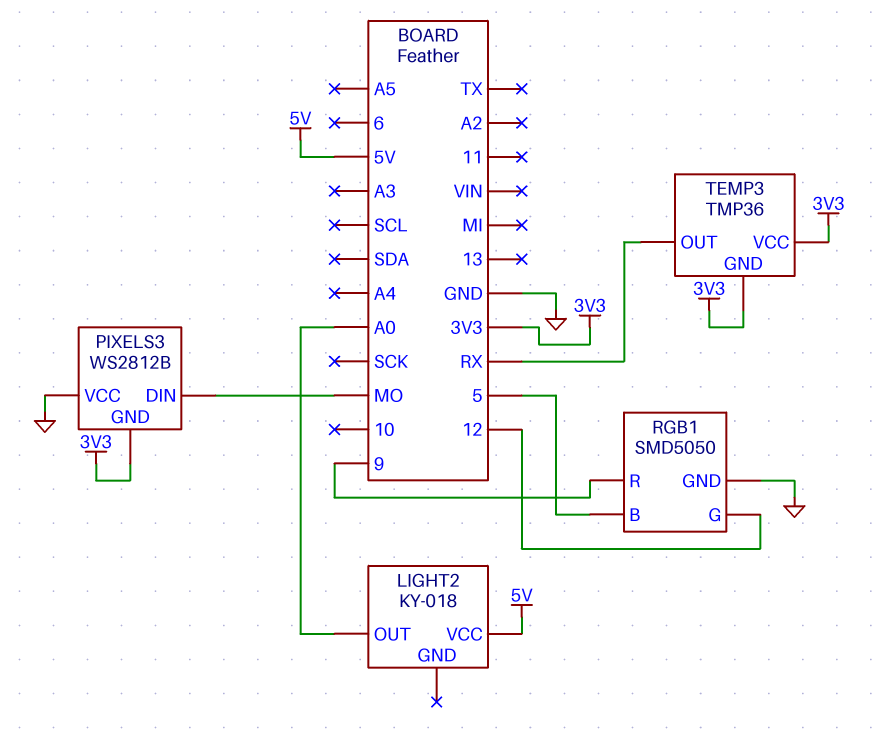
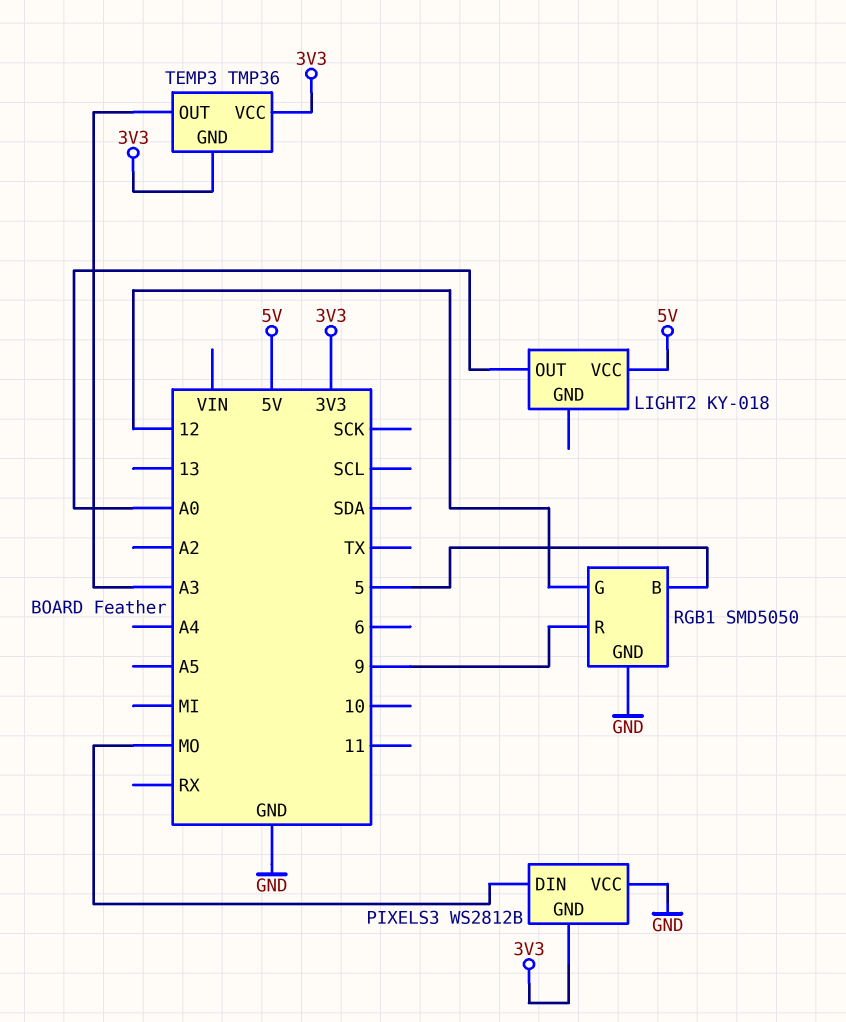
TEMP3 pin OUT: RX -> A3

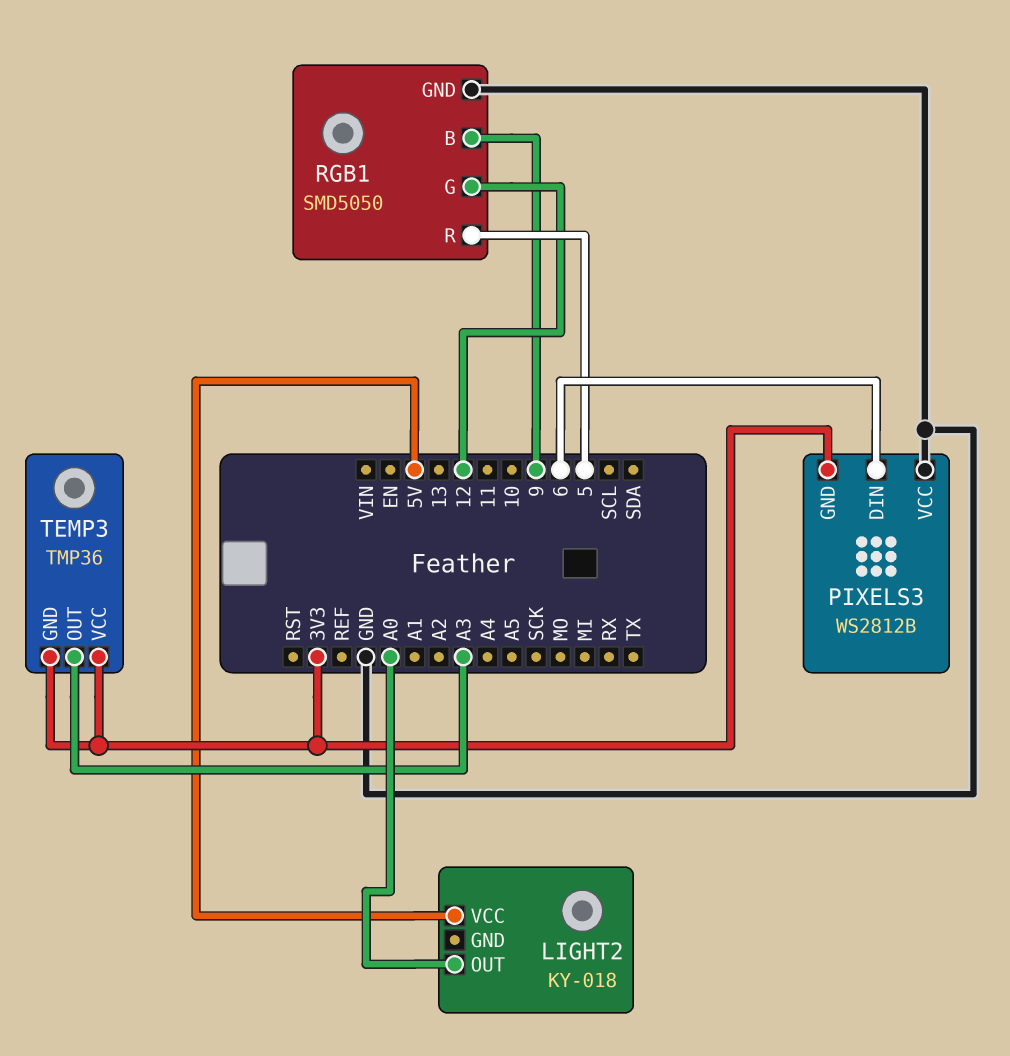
PIXELS3 pin DIN: MO -> 6
RGB1 pin B: 5 -> 9
RGB1 pin R: 9 -> 5

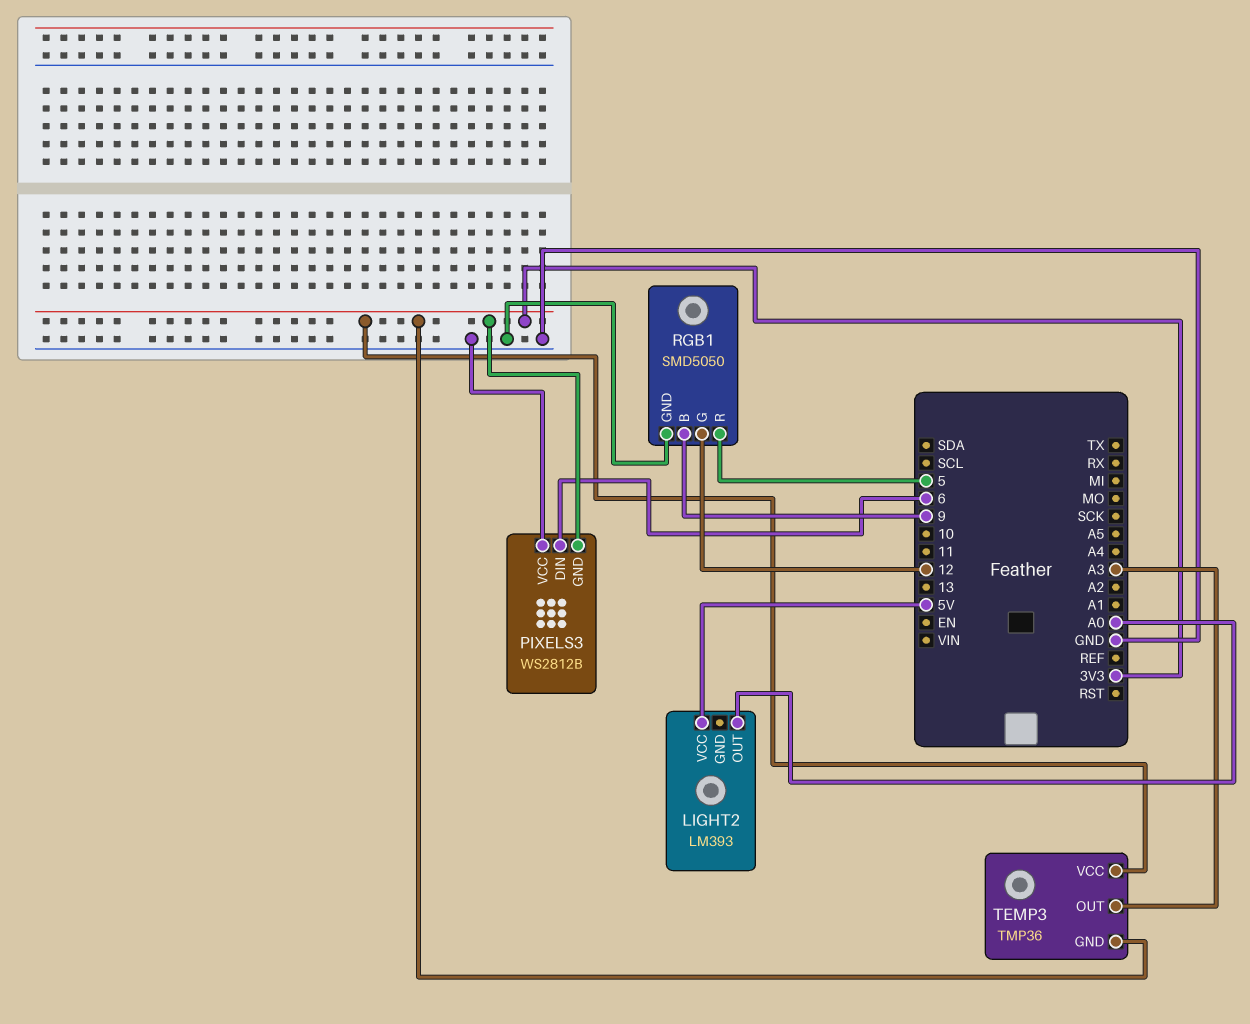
LIGHT2: KY-018 -> LM393

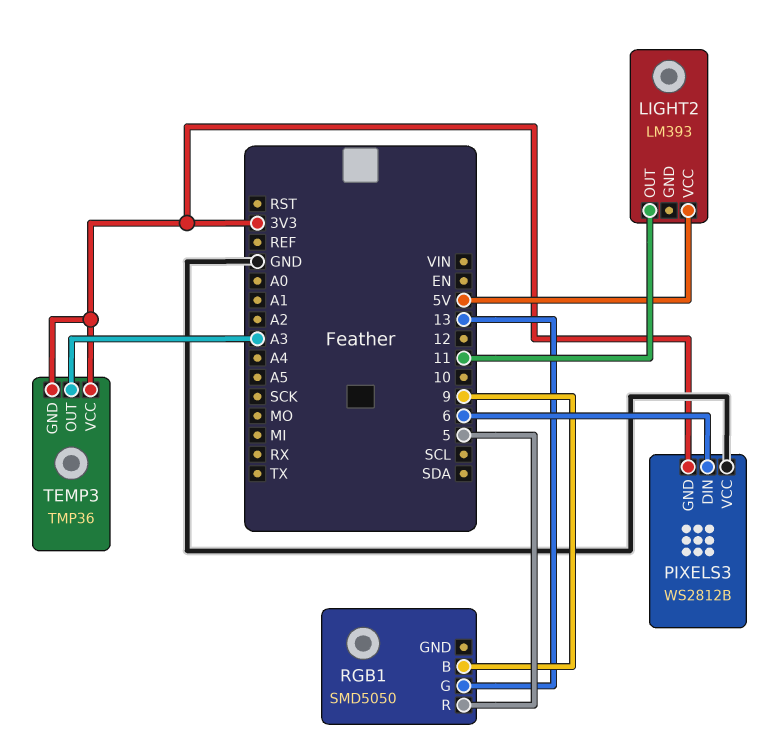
LIGHT2 pin OUT: A0 -> 11
RGB1 pin G: 12 -> 13
RGB1 pin GND: GND -> none

